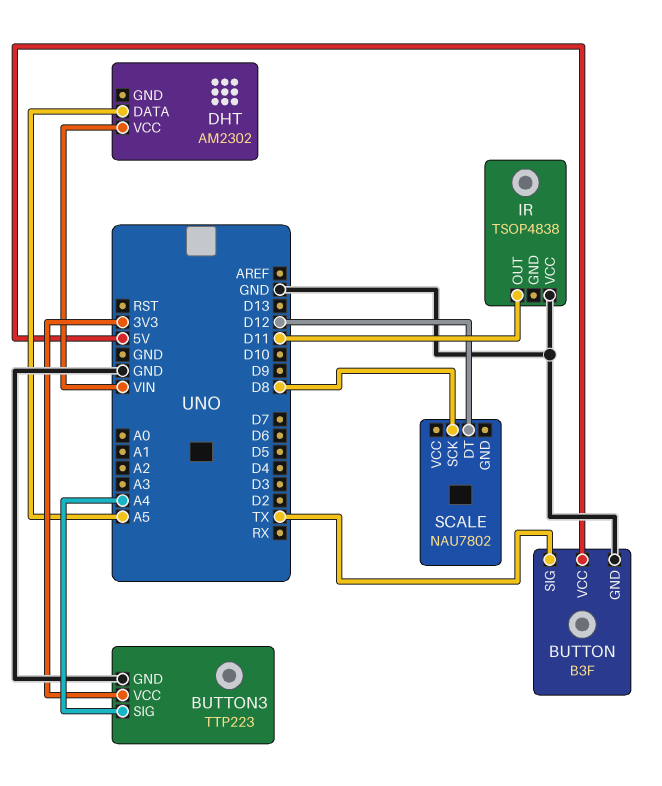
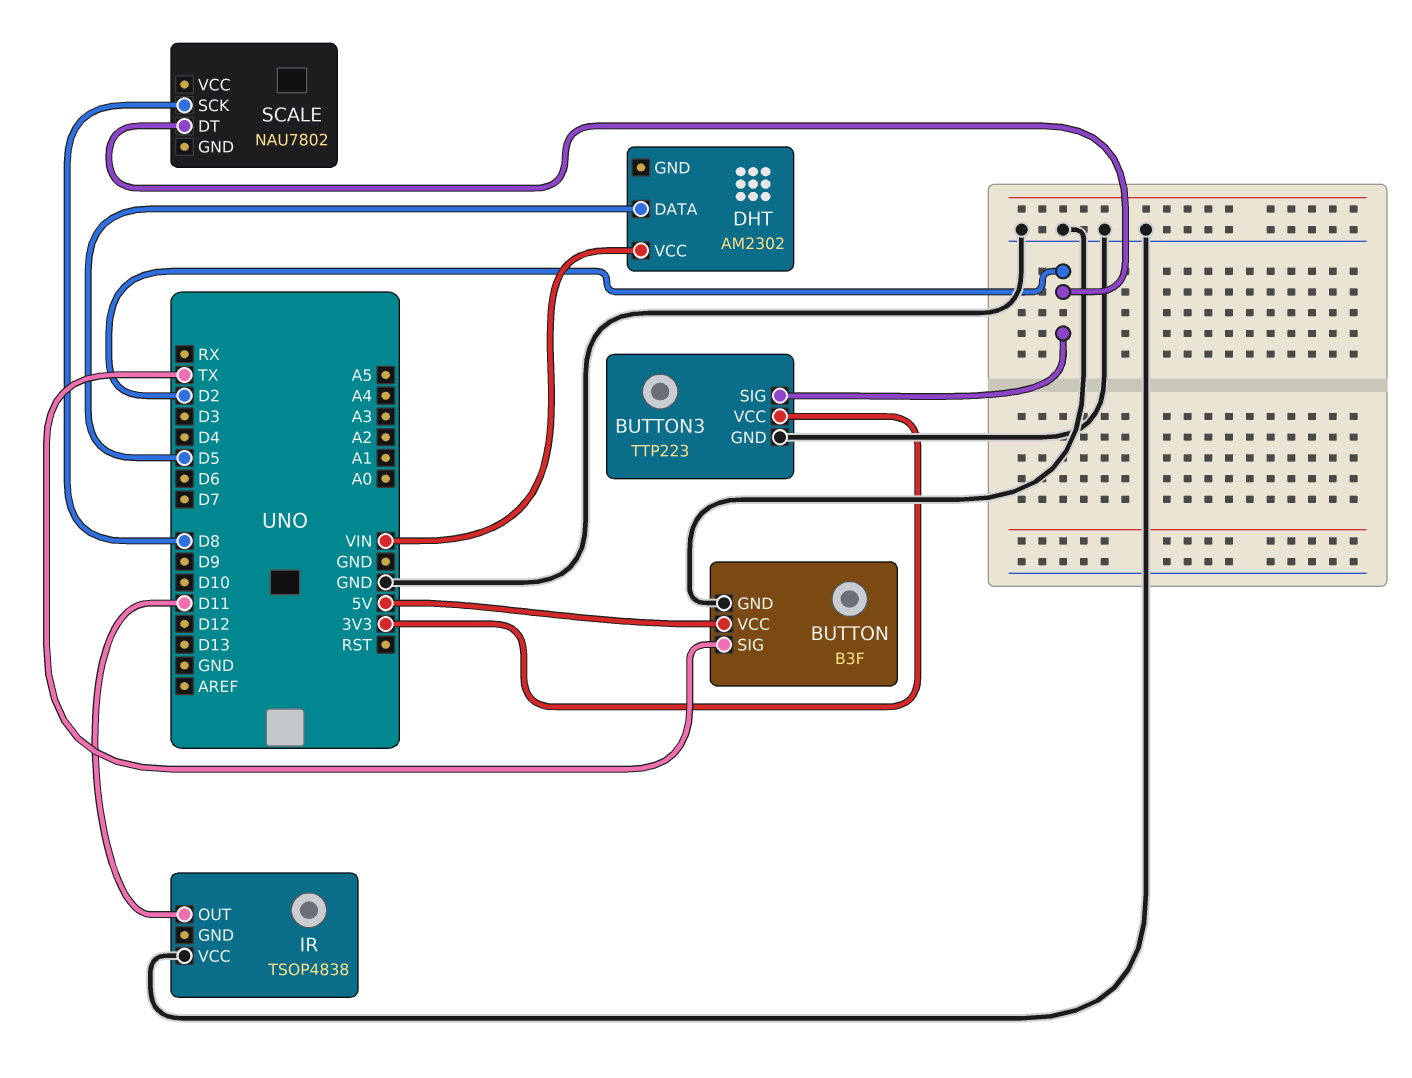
BUTTON3 pin SIG: A4 -> D2
DHT pin DATA: A5 -> D5
SCALE pin DT: D12 -> D2

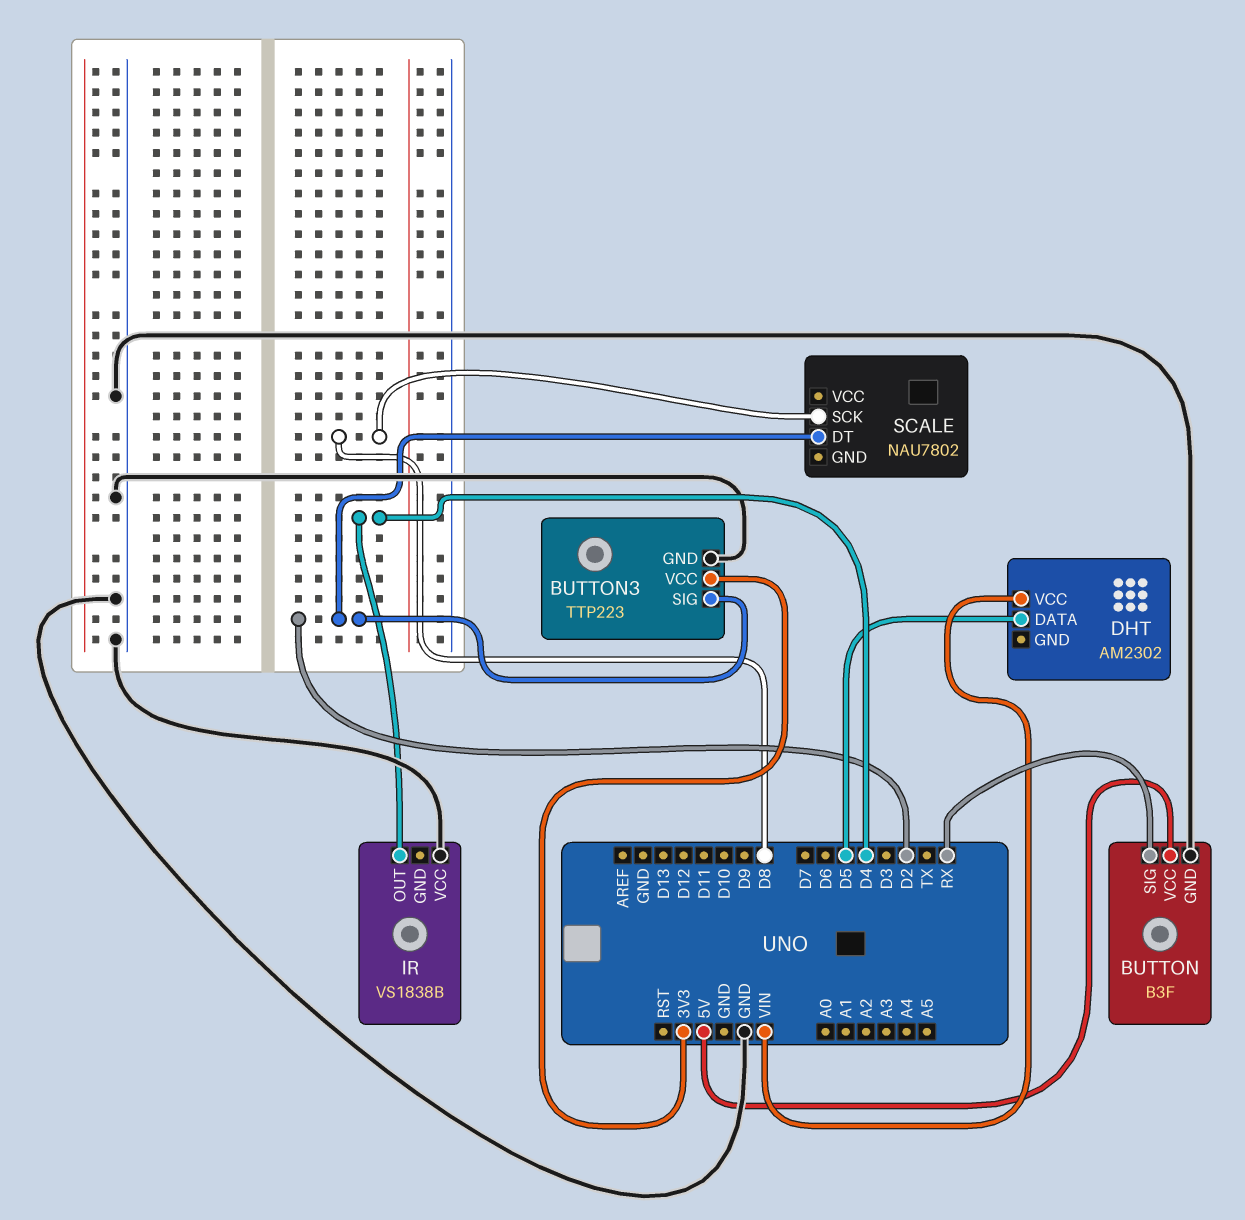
BUTTON pin SIG: TX -> RX
IR: TSOP4838 -> VS1838B
IR pin OUT: D11 -> D4

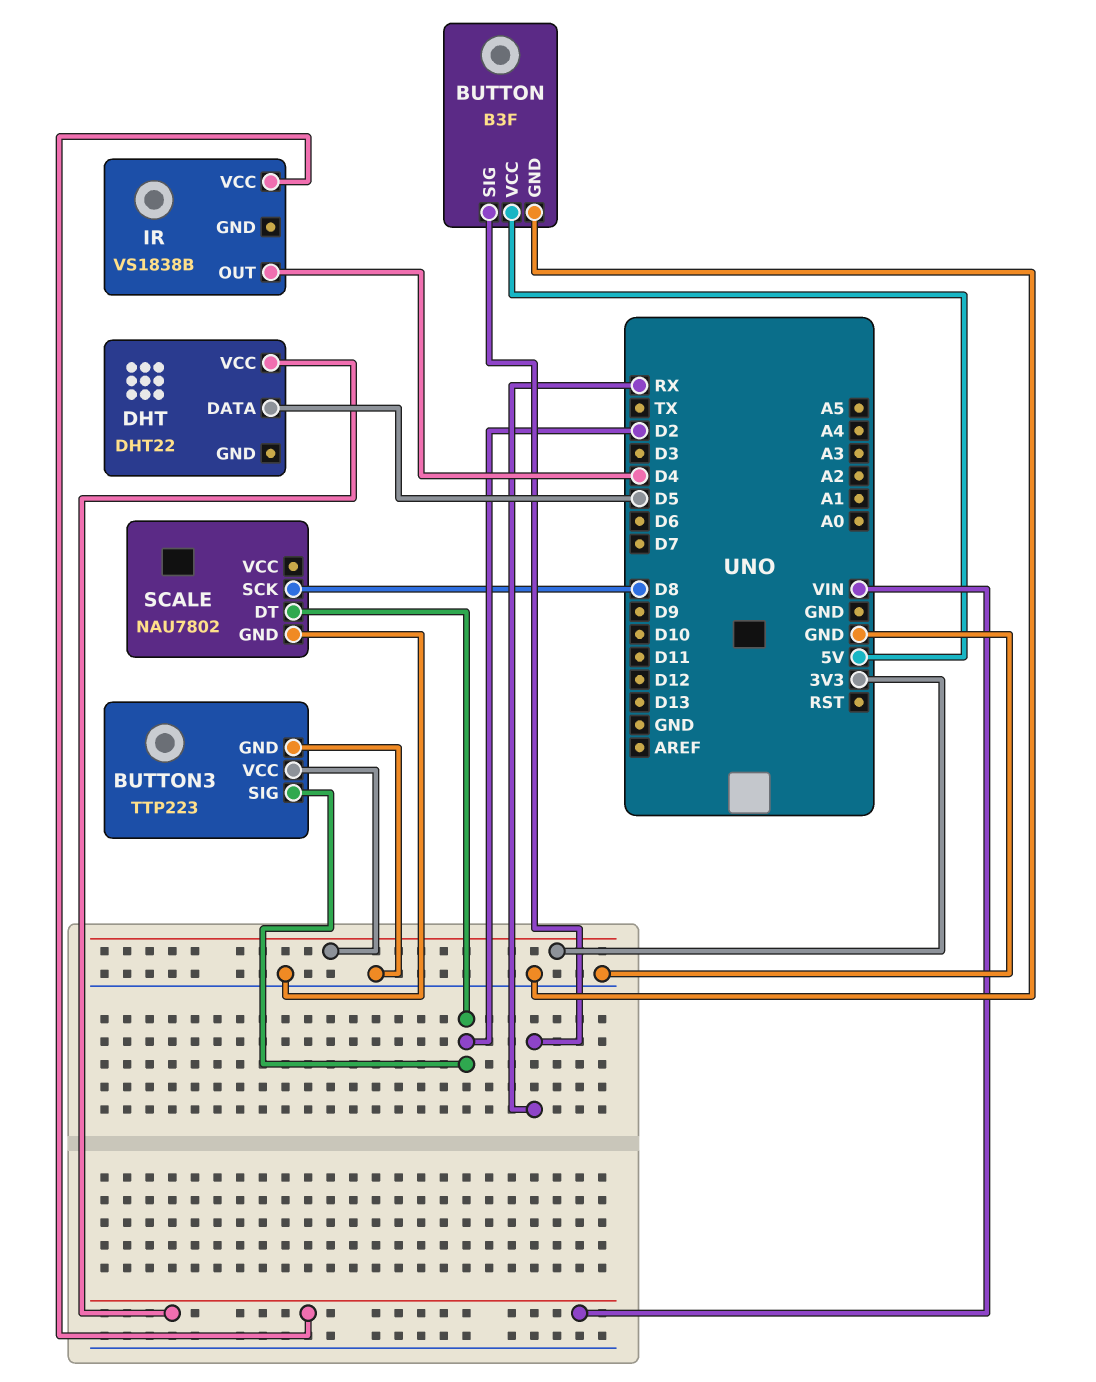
DHT: AM2302 -> DHT22
IR pin VCC: GND -> VIN
SCALE pin GND: none -> GND

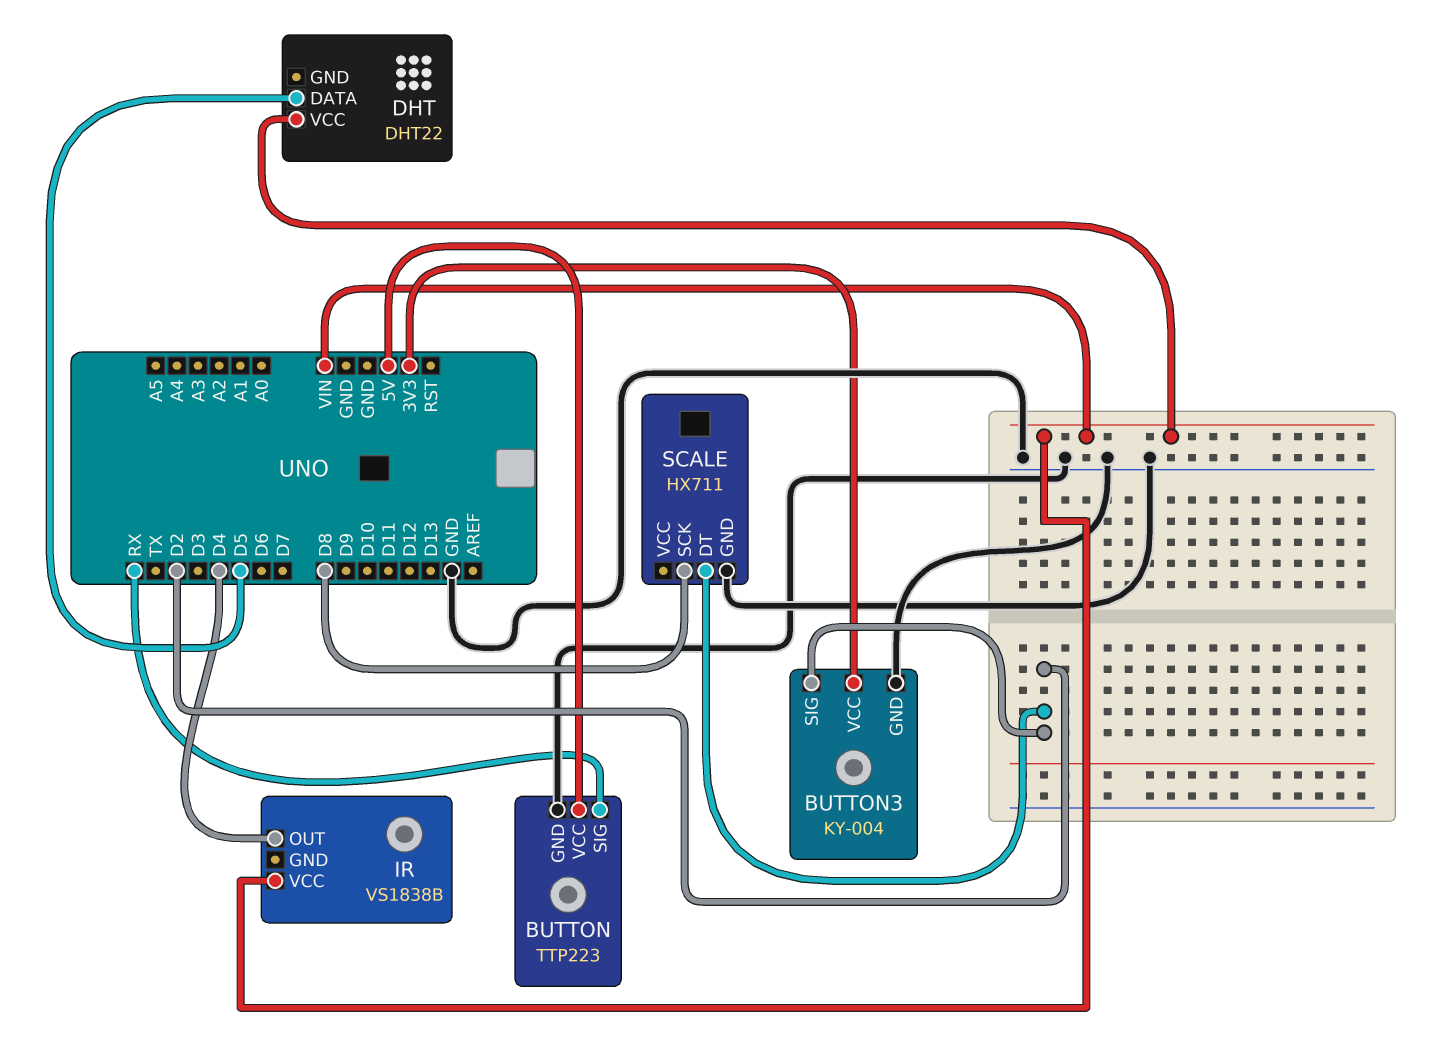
BUTTON: B3F -> TTP223
BUTTON3: TTP223 -> KY-004
SCALE: NAU7802 -> HX711

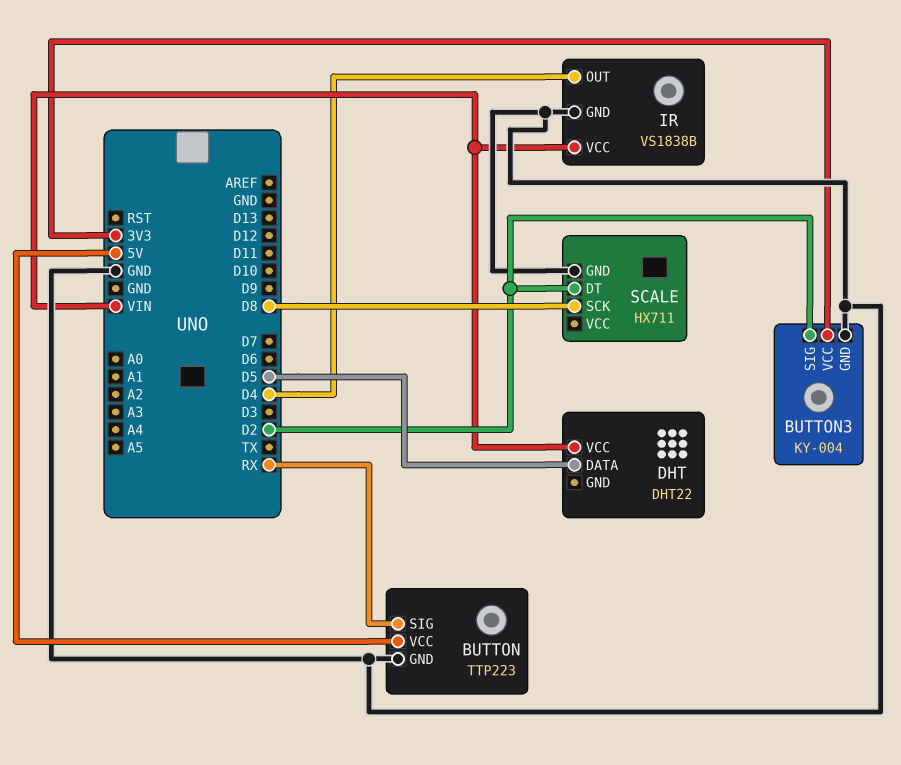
IR pin GND: none -> GND

